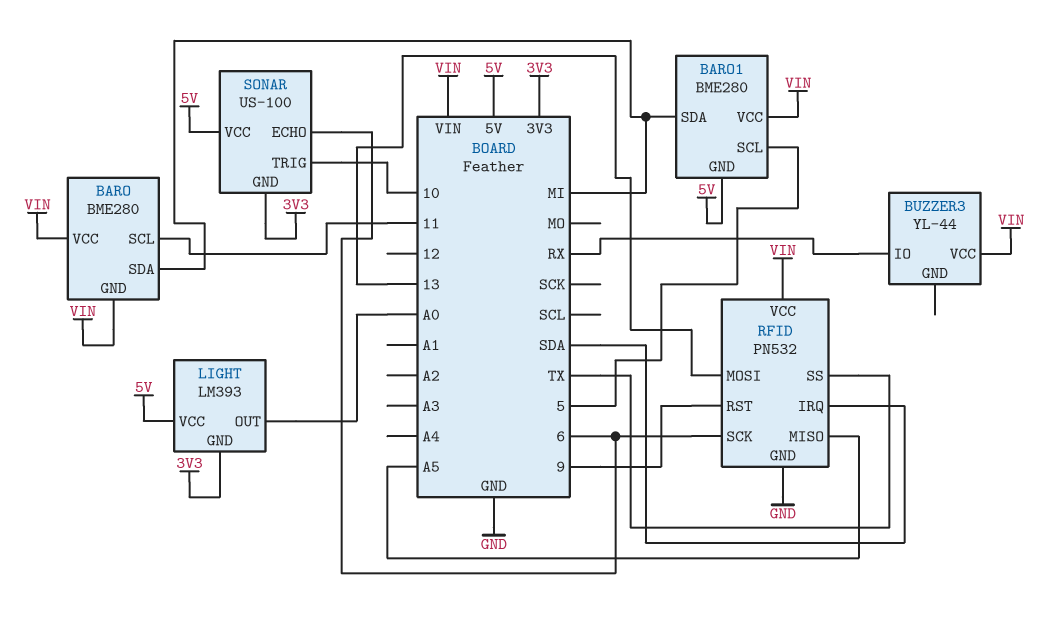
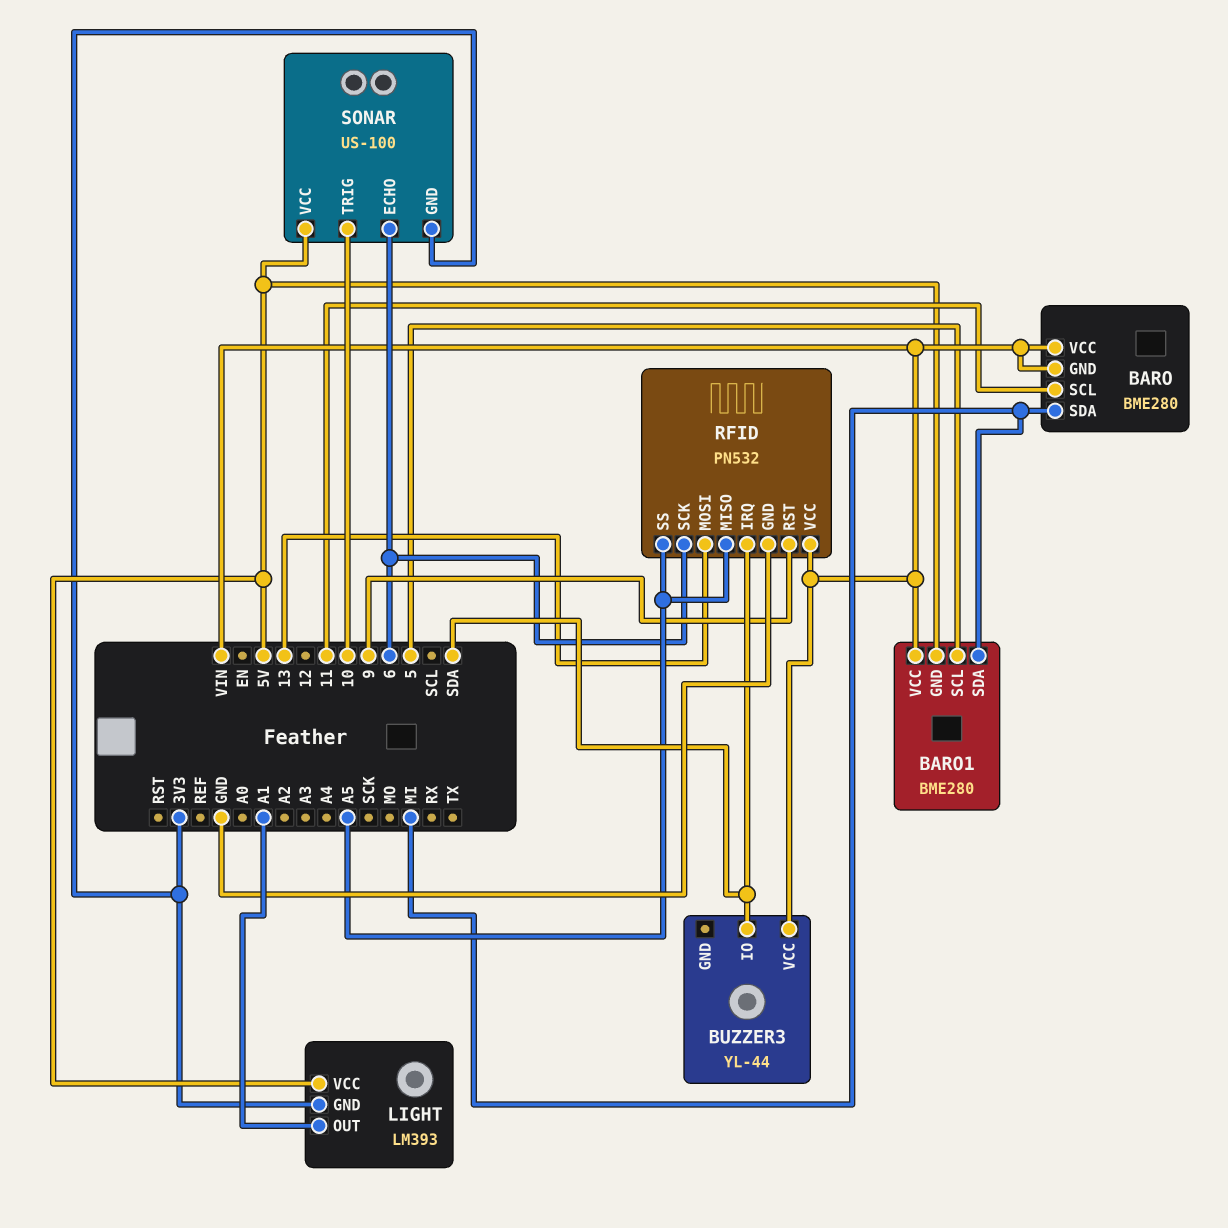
BUZZER3 pin IO: RX -> SDA
LIGHT pin OUT: A0 -> A1
RFID pin SS: TX -> A5

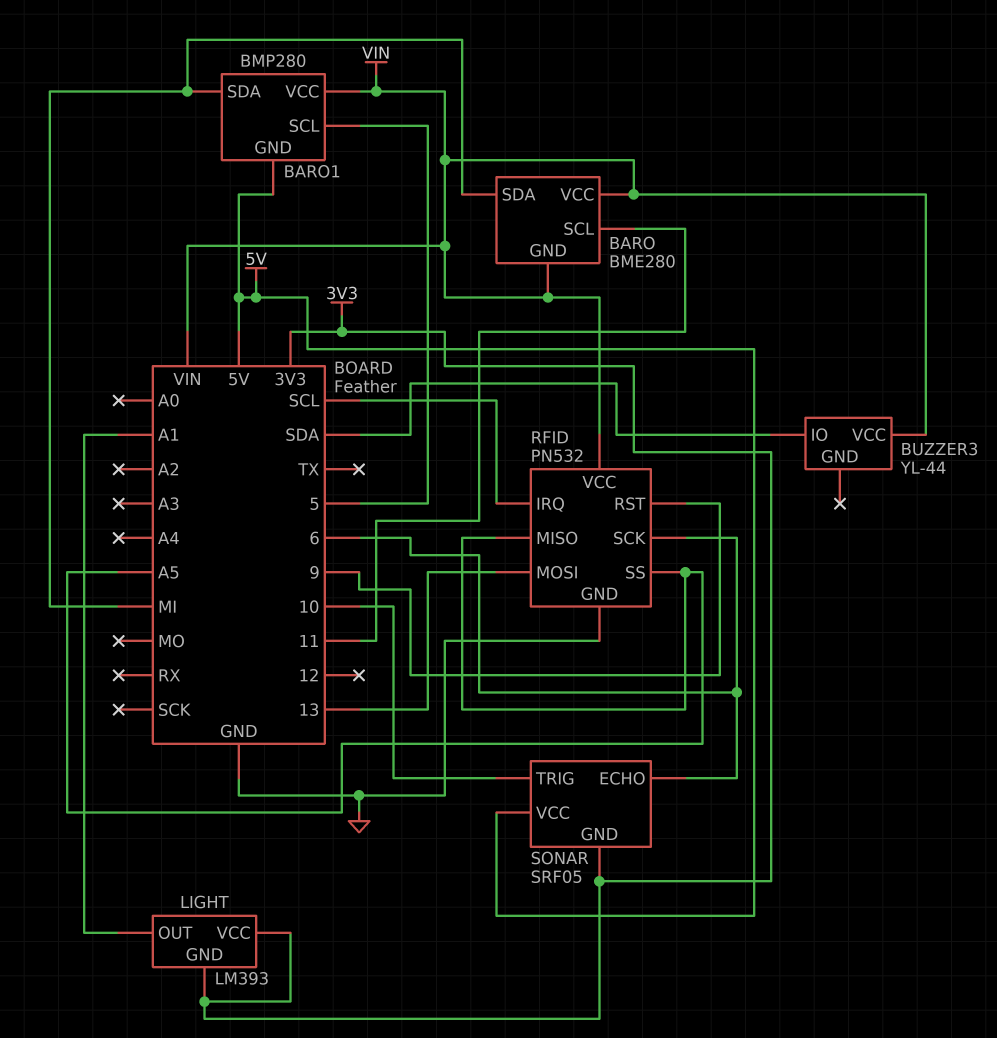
BARO1: BME280 -> BMP280
LIGHT pin VCC: 5V -> 3V3
RFID pin IRQ: SDA -> SCL
SONAR: US-100 -> SRF05

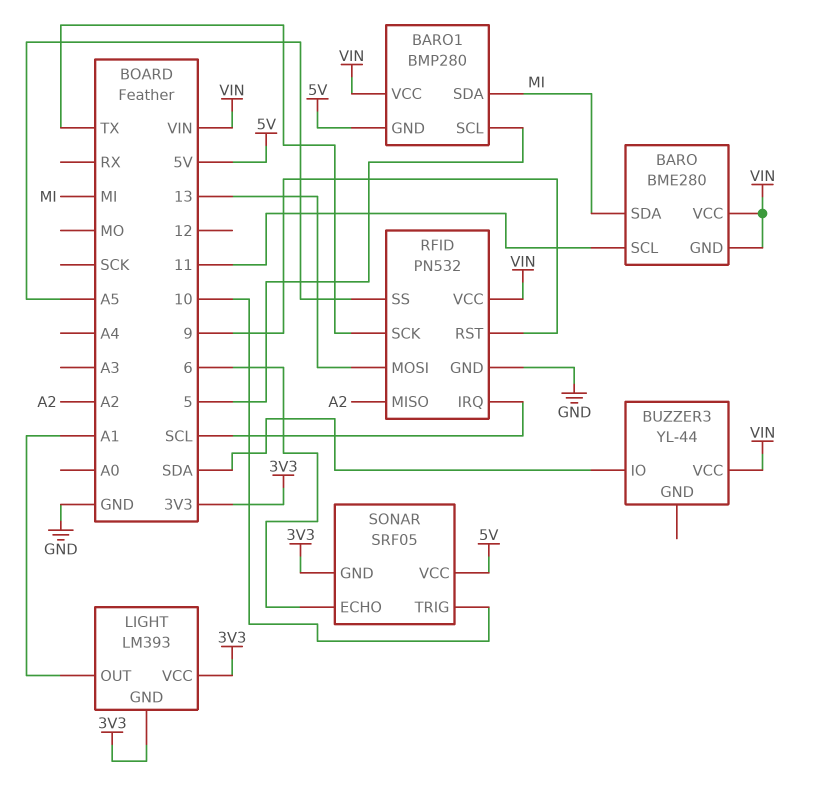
RFID pin MISO: A5 -> A2
RFID pin SCK: 6 -> TX

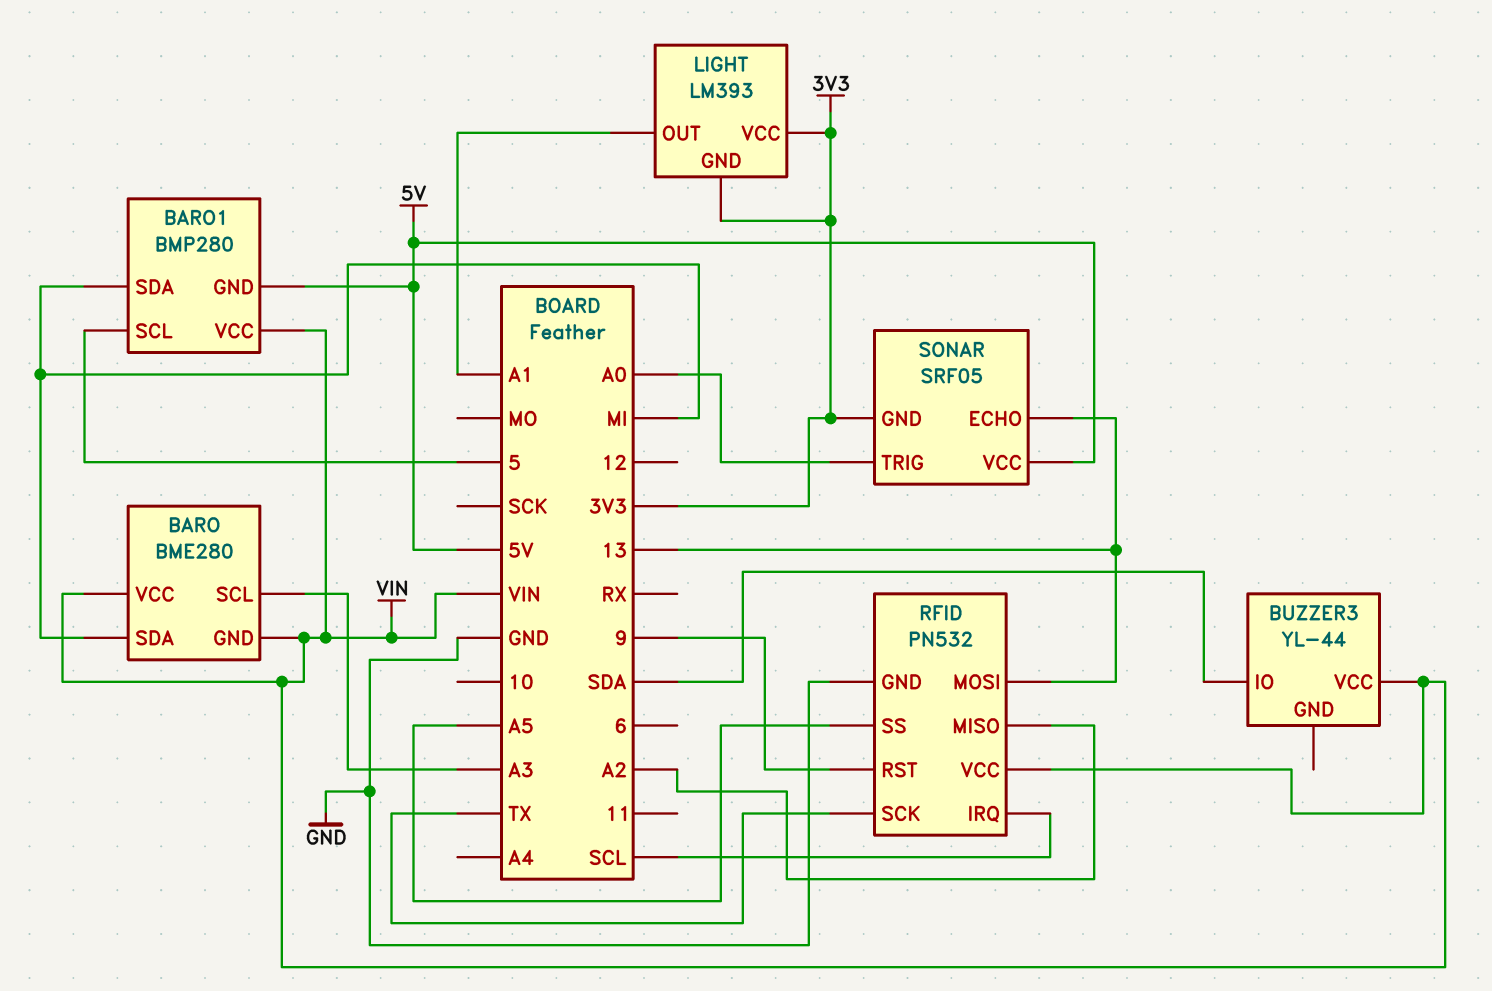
BARO pin SCL: 11 -> A3
SONAR pin ECHO: 6 -> 13
SONAR pin TRIG: 10 -> A0

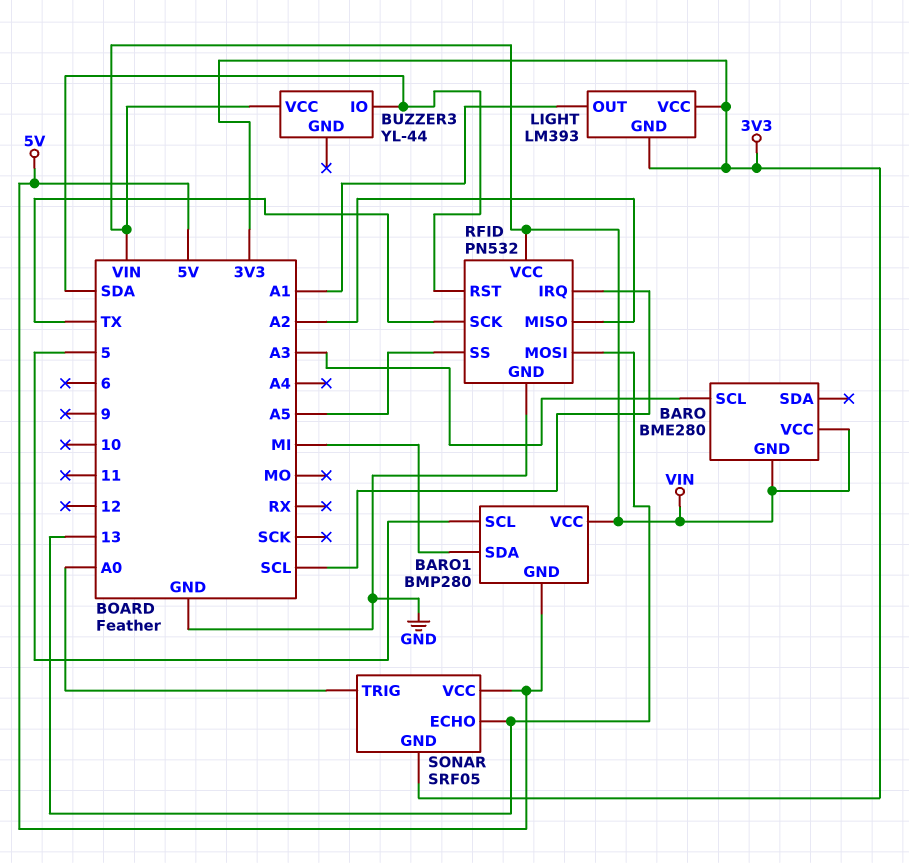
BARO pin SDA: MI -> none
RFID pin RST: 9 -> SDA

